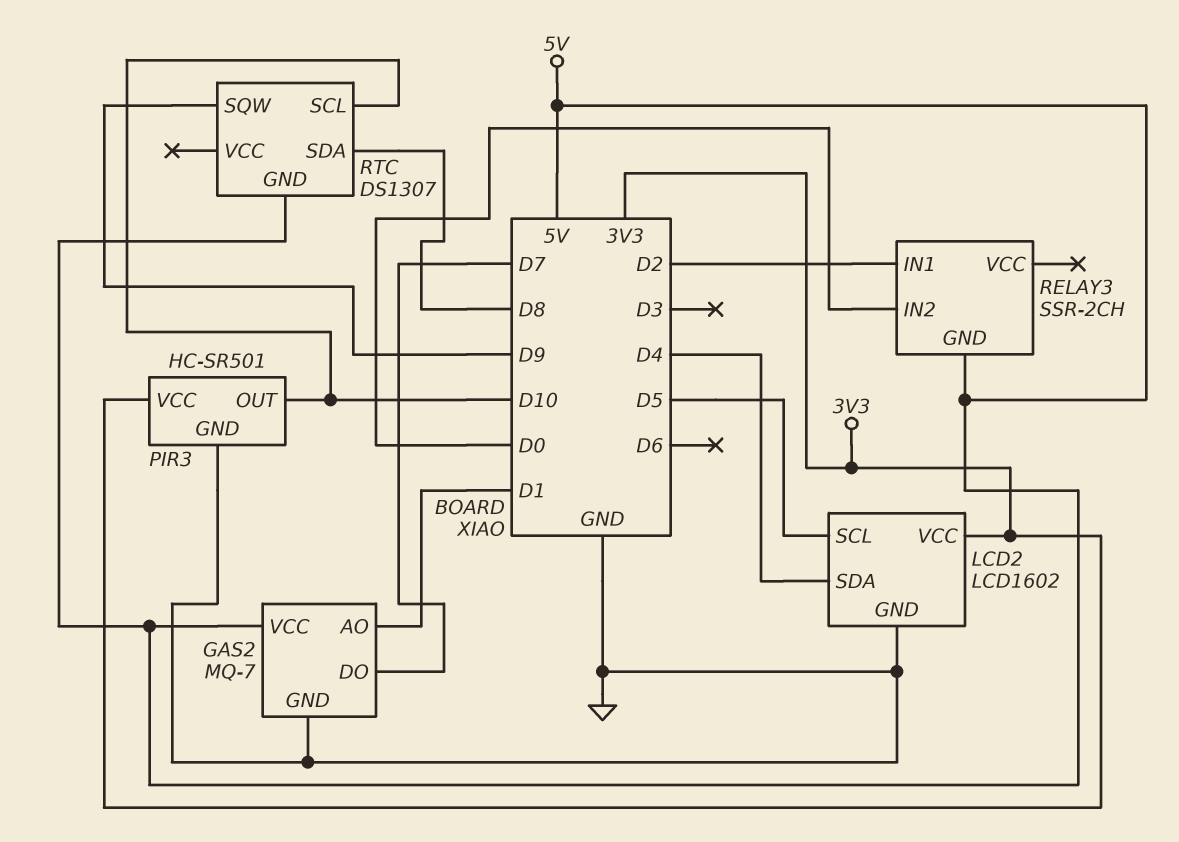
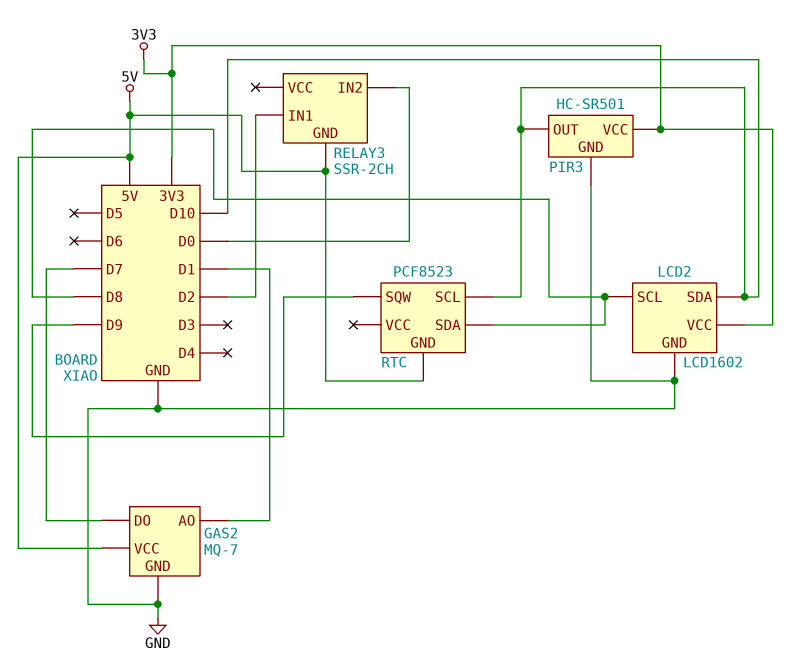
LCD2 pin SCL: D5 -> D8
LCD2 pin SDA: D4 -> D10
RTC: DS1307 -> PCF8523

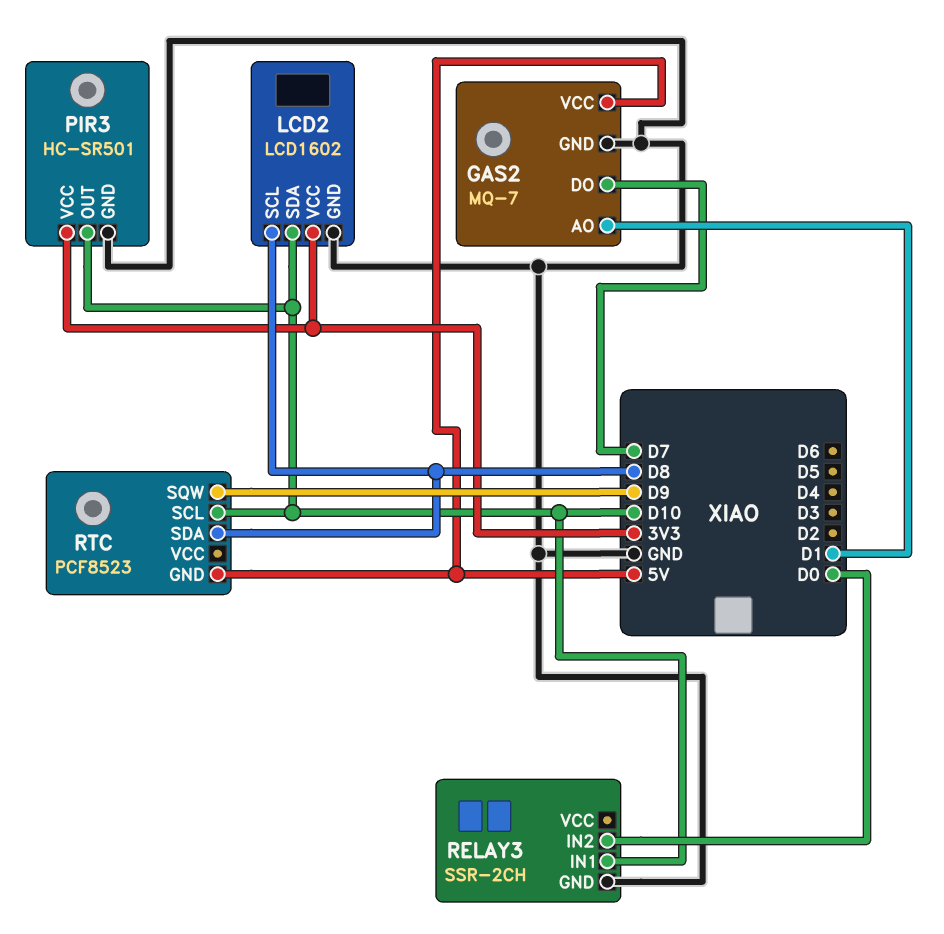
RELAY3 pin GND: 5V -> GND
RELAY3 pin IN1: D2 -> D10

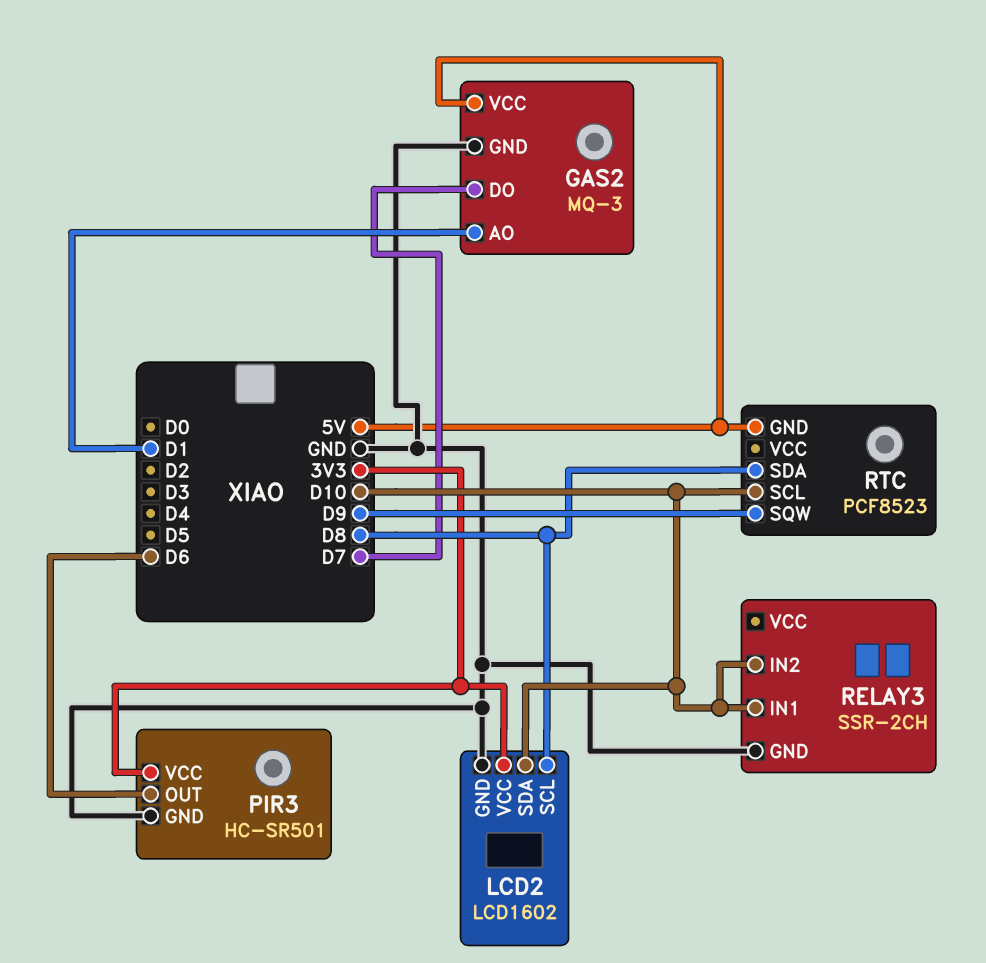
GAS2: MQ-7 -> MQ-3
PIR3 pin OUT: D10 -> D6
RELAY3 pin IN2: D0 -> D10

